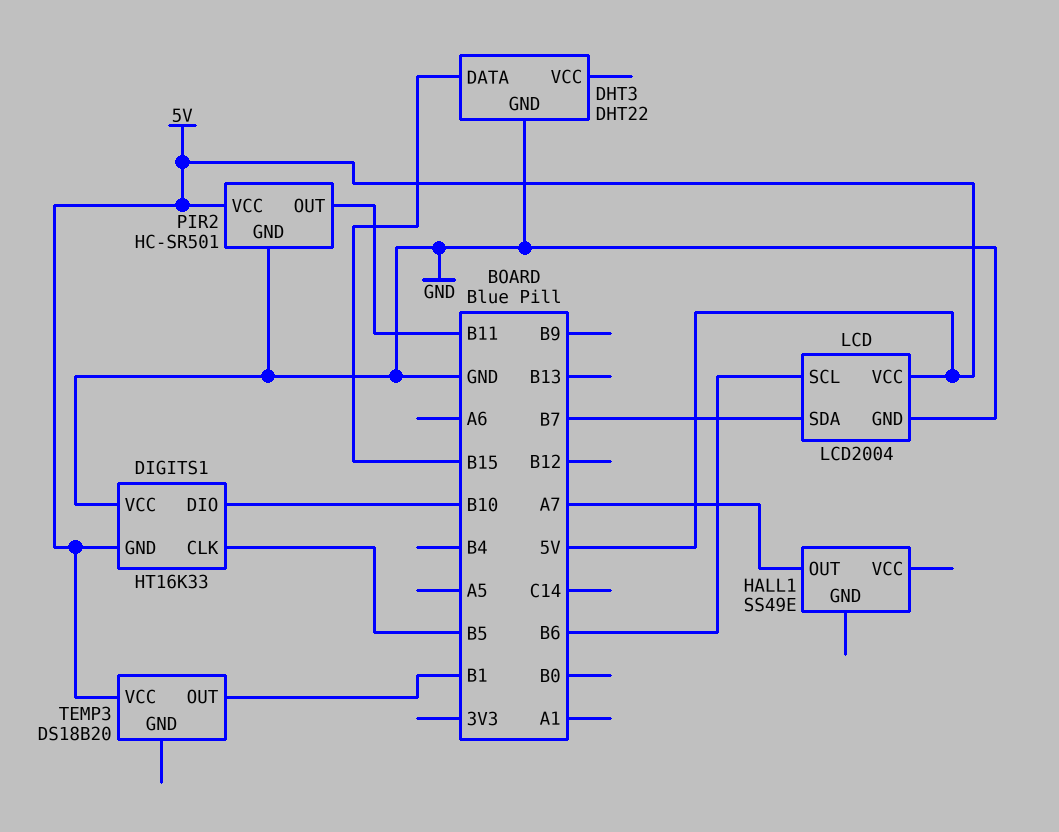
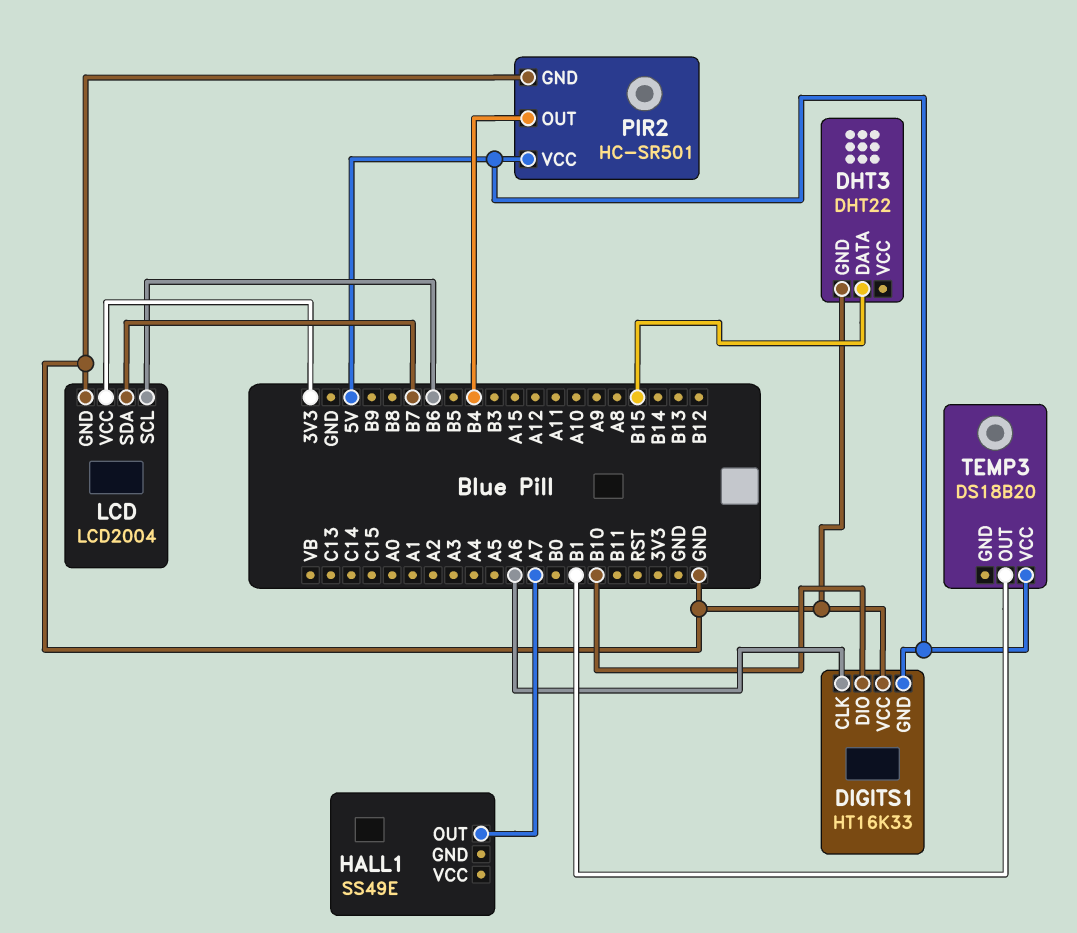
DIGITS1 pin CLK: B5 -> A6
LCD pin VCC: 5V -> 3V3
PIR2 pin OUT: B11 -> B4

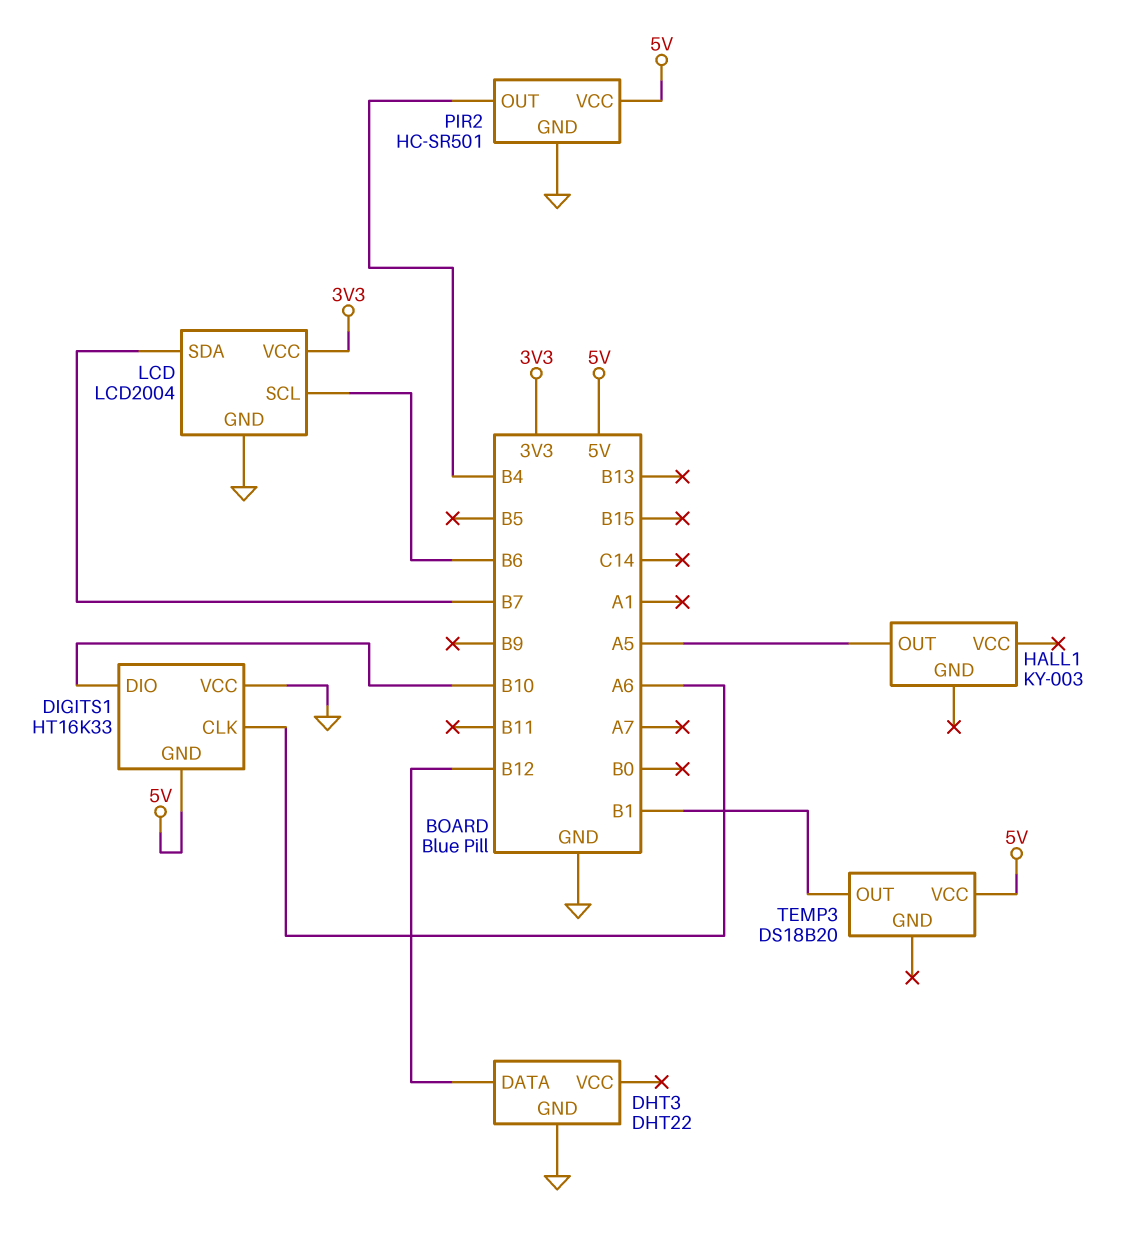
DHT3 pin DATA: B15 -> B12
HALL1: SS49E -> KY-003
HALL1 pin OUT: A7 -> A5

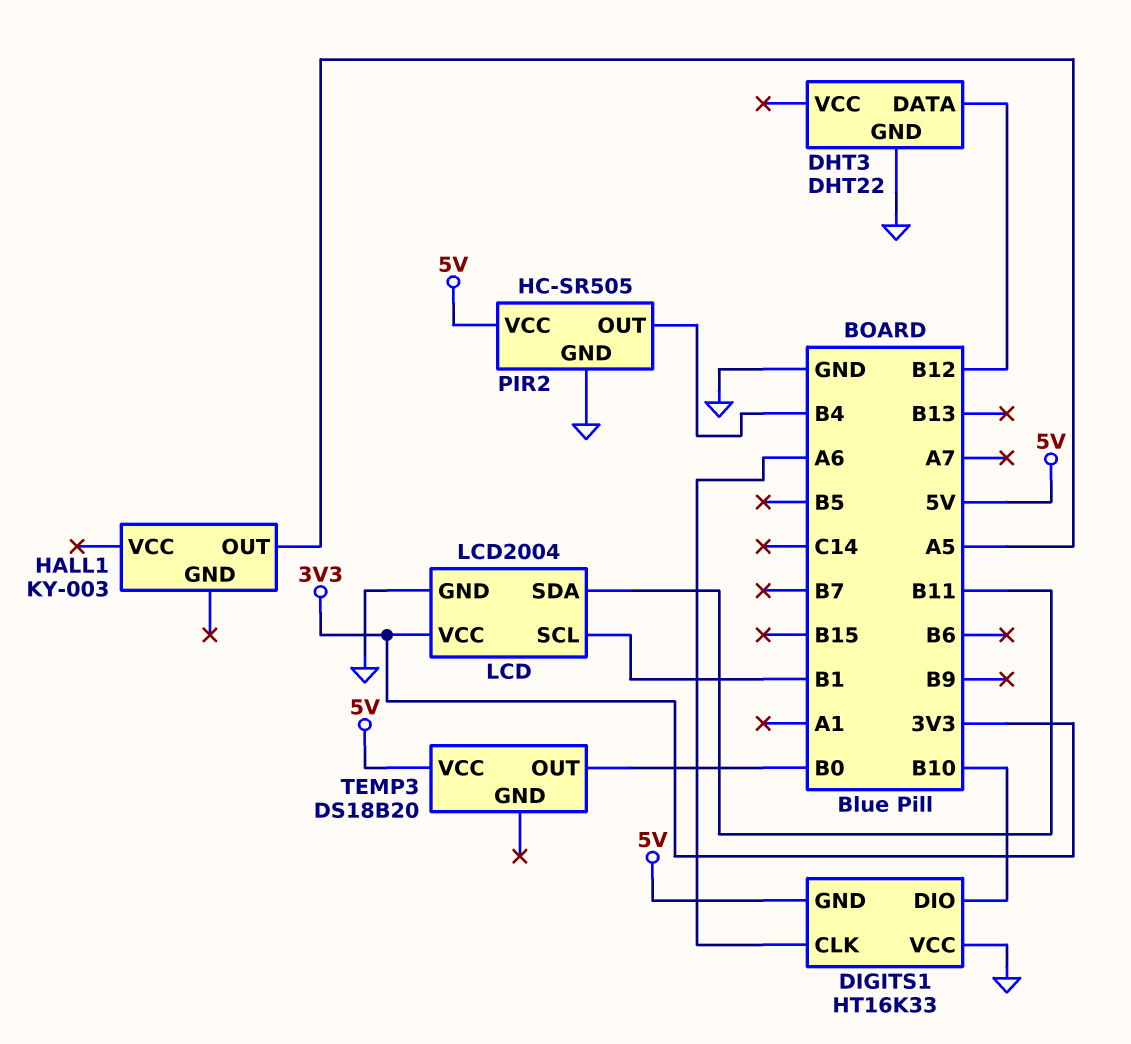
LCD pin SCL: B6 -> B1
LCD pin SDA: B7 -> B11
PIR2: HC-SR501 -> HC-SR505
TEMP3 pin OUT: B1 -> B0

